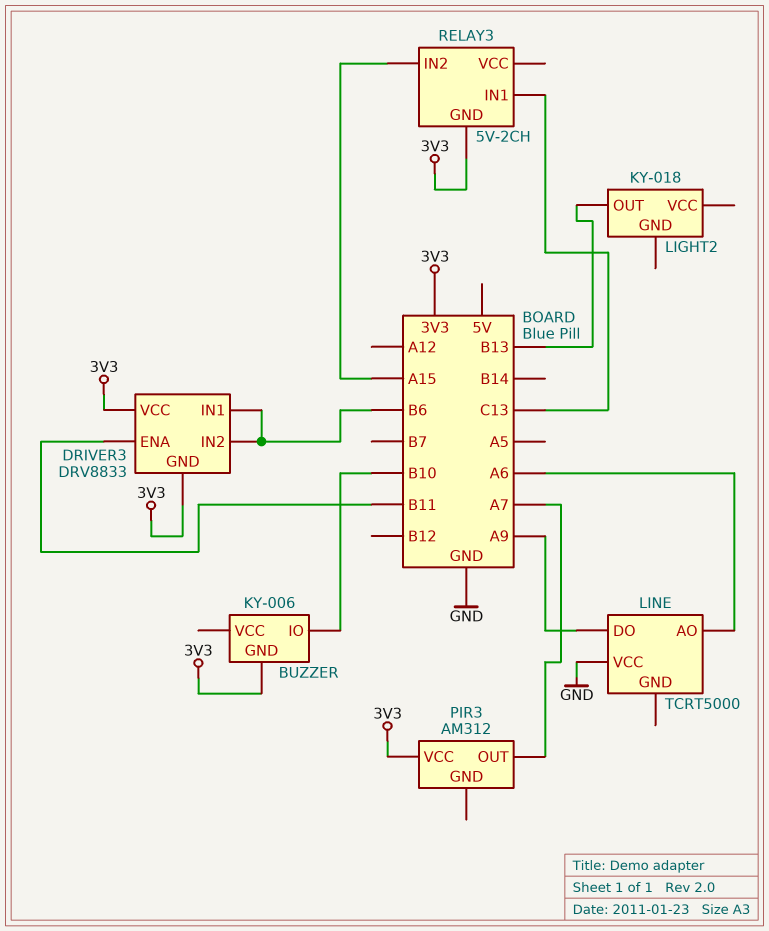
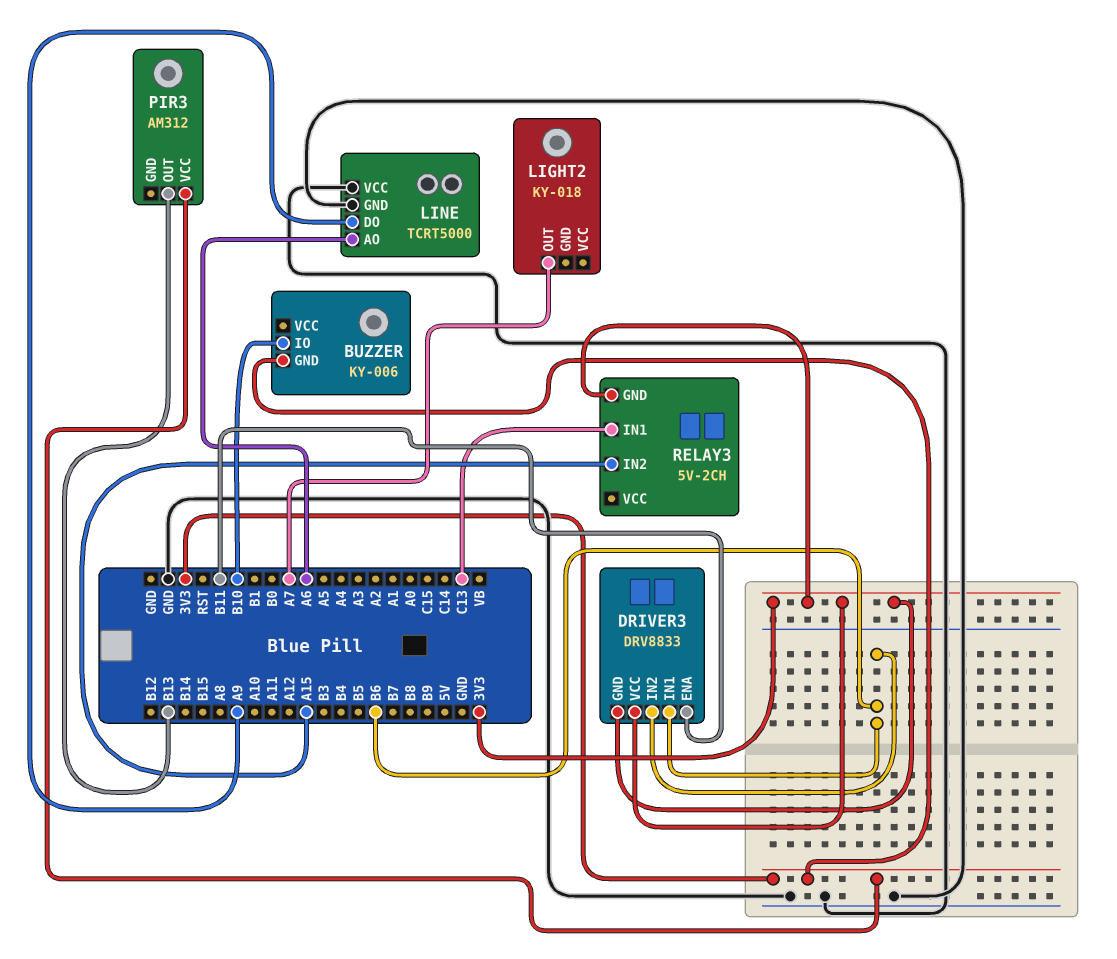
LIGHT2 pin OUT: B13 -> A7
LINE pin GND: none -> GND
PIR3 pin OUT: A7 -> B13

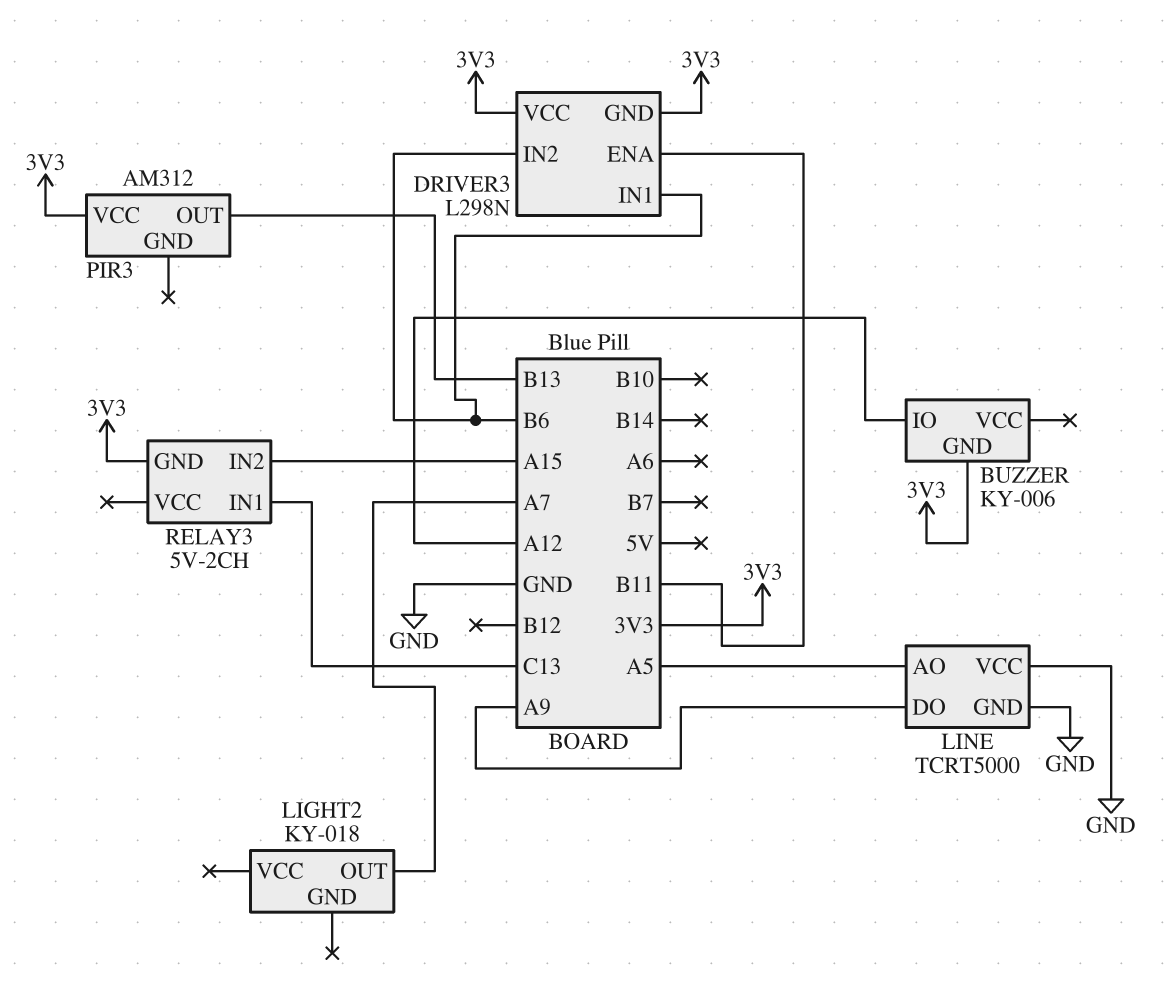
BUZZER pin IO: B10 -> A12
DRIVER3: DRV8833 -> L298N
LINE pin AO: A6 -> A5

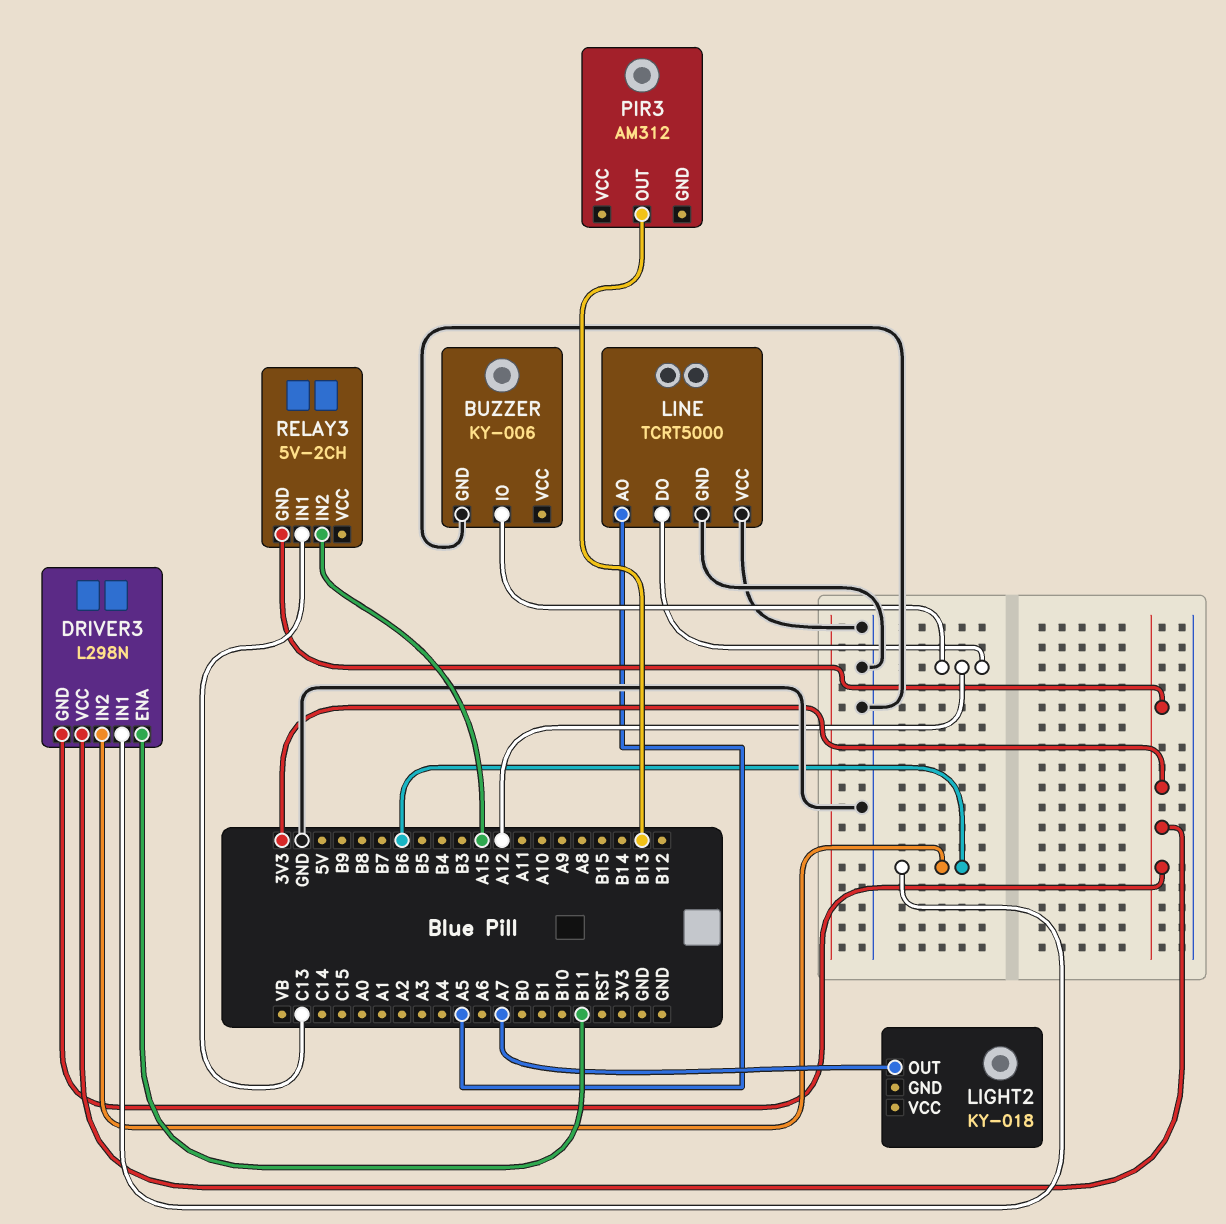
BUZZER pin GND: 3V3 -> GND
LINE pin DO: A9 -> A12
PIR3 pin VCC: 3V3 -> none

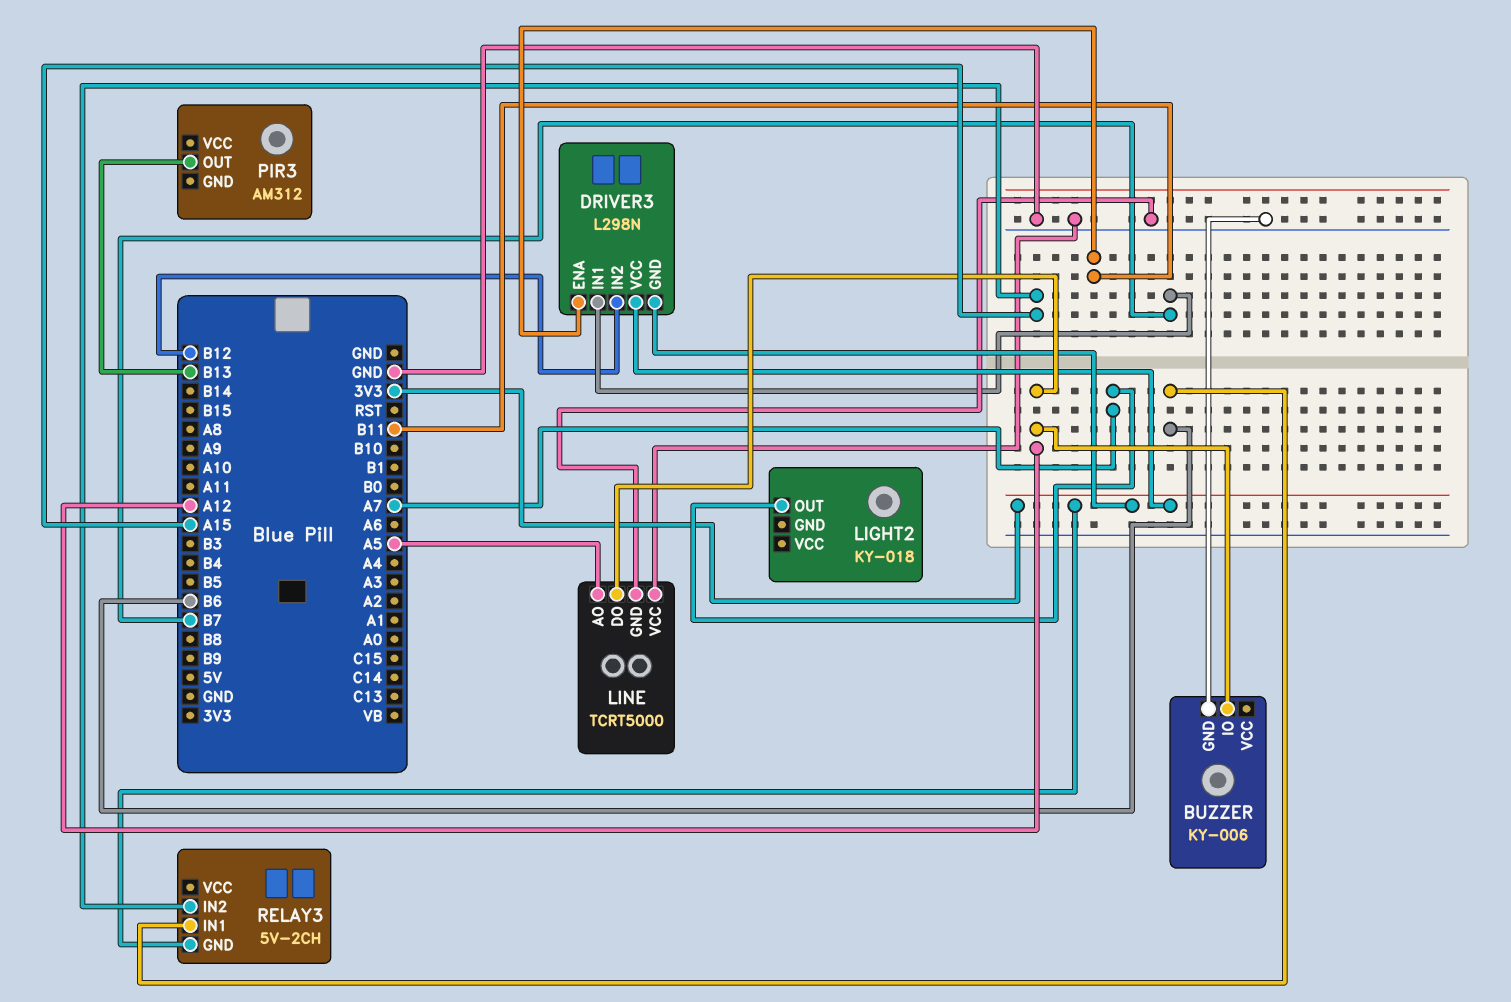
DRIVER3 pin IN1: B6 -> B7
DRIVER3 pin IN2: B6 -> B12
RELAY3 pin IN1: C13 -> B6

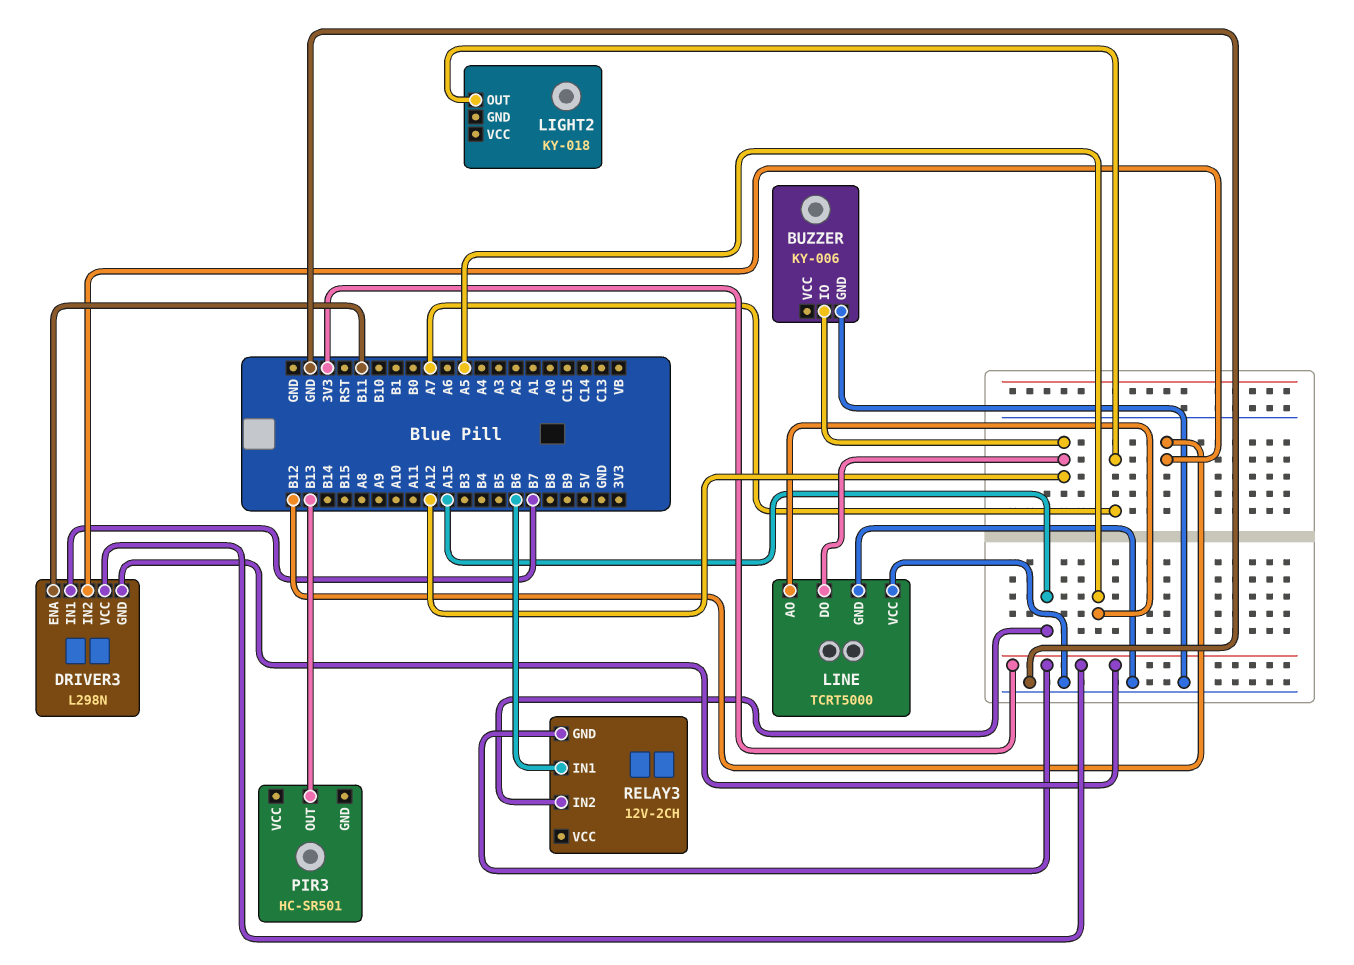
PIR3: AM312 -> HC-SR501
RELAY3: 5V-2CH -> 12V-2CH

